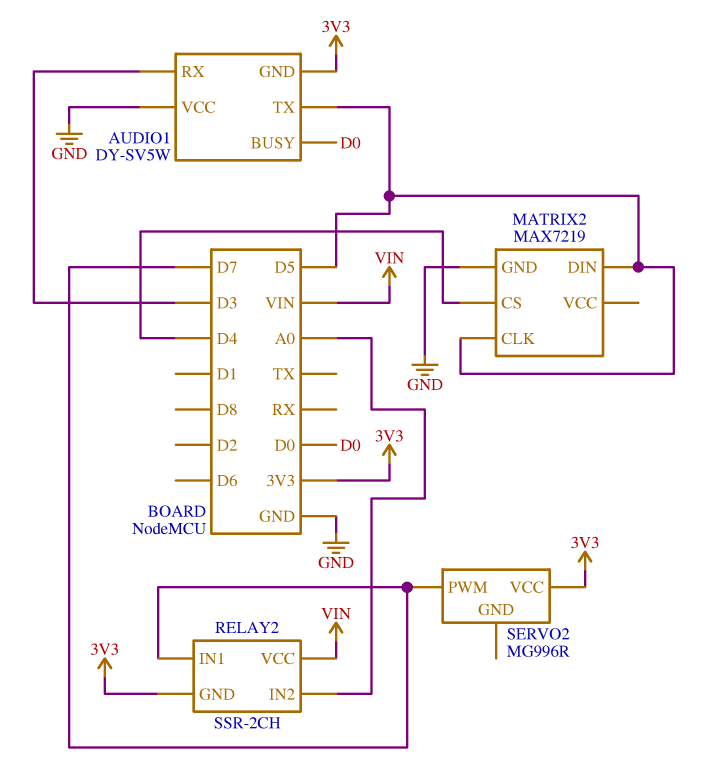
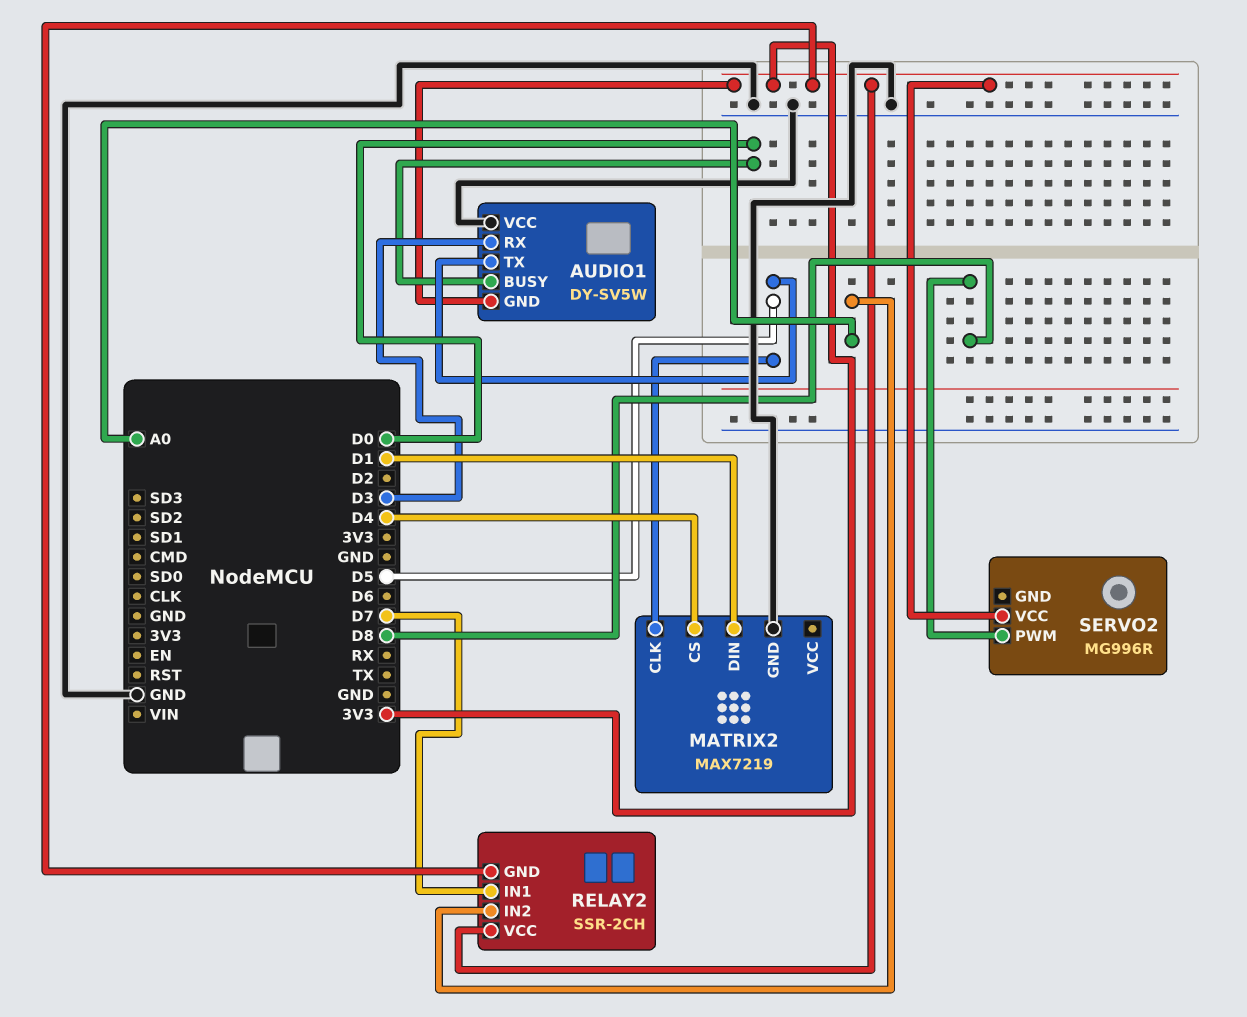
MATRIX2 pin DIN: D5 -> D1
RELAY2 pin VCC: VIN -> 3V3
SERVO2 pin PWM: D7 -> D8

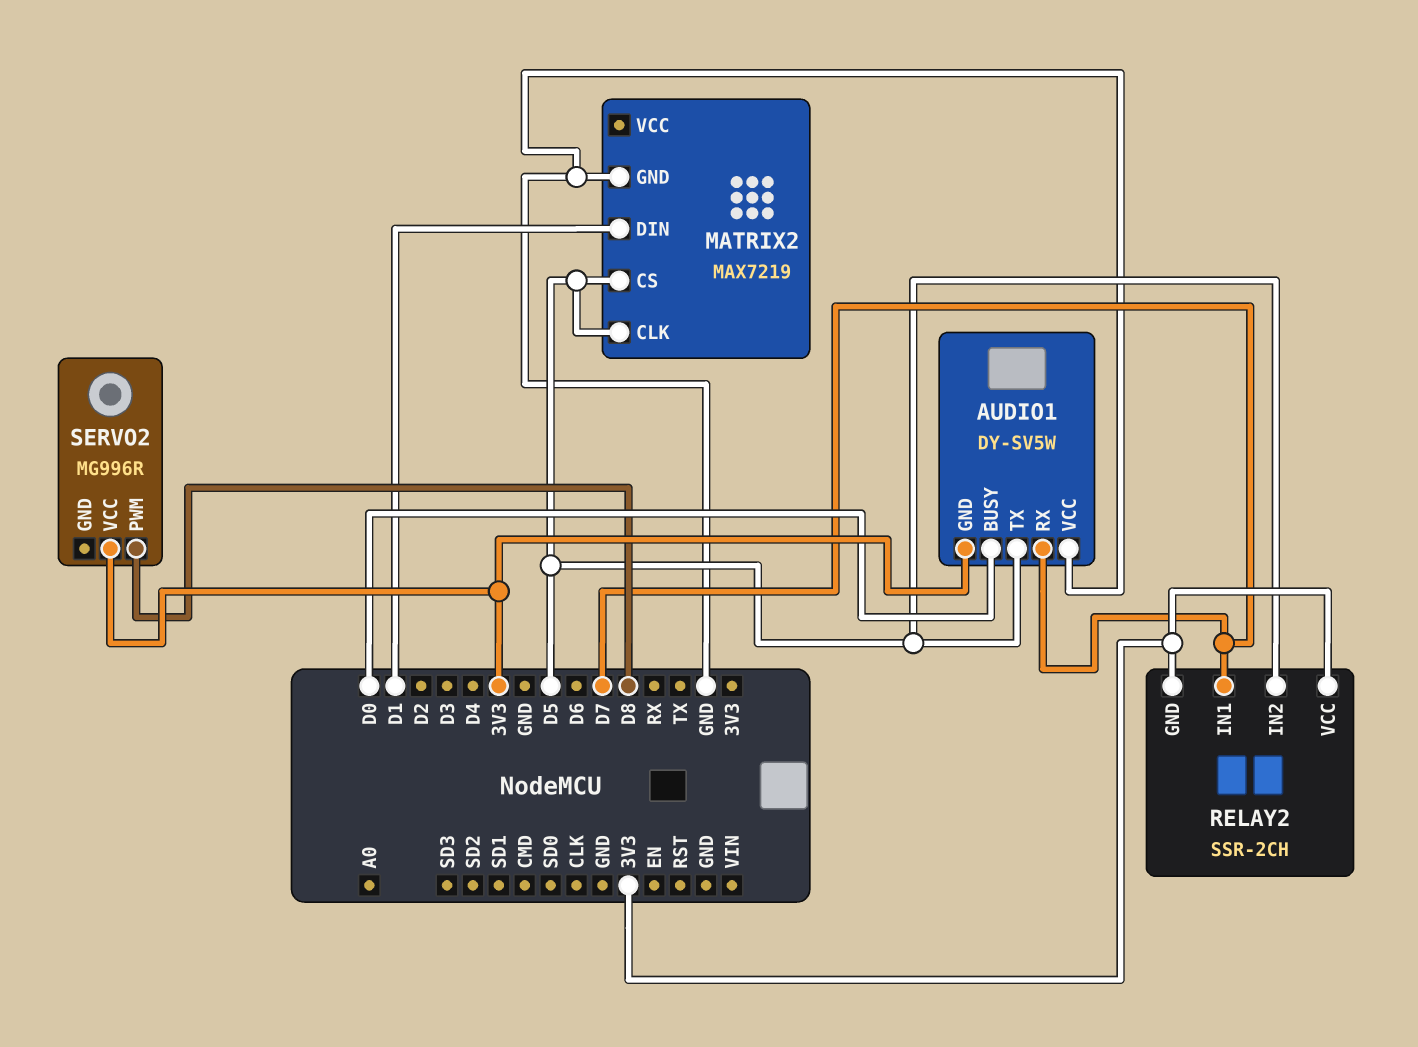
AUDIO1 pin RX: D3 -> D7
MATRIX2 pin CS: D4 -> D5
RELAY2 pin IN2: A0 -> D5

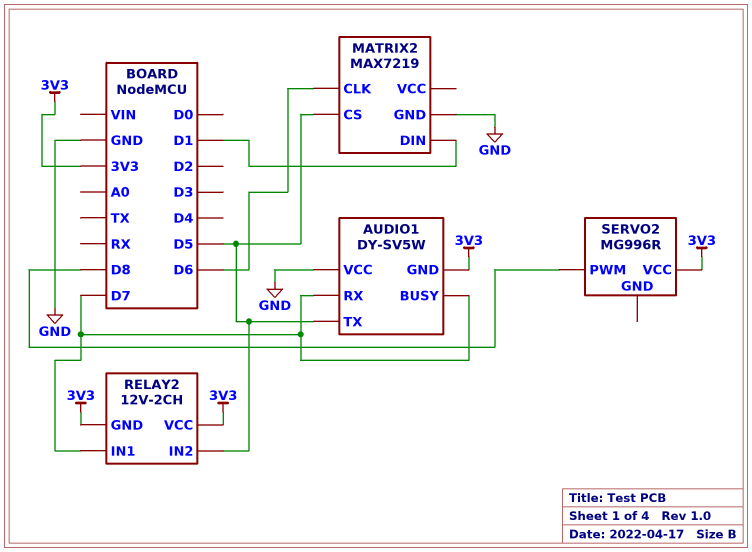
AUDIO1 pin BUSY: D0 -> D7
MATRIX2 pin CLK: D5 -> D6
RELAY2: SSR-2CH -> 12V-2CH

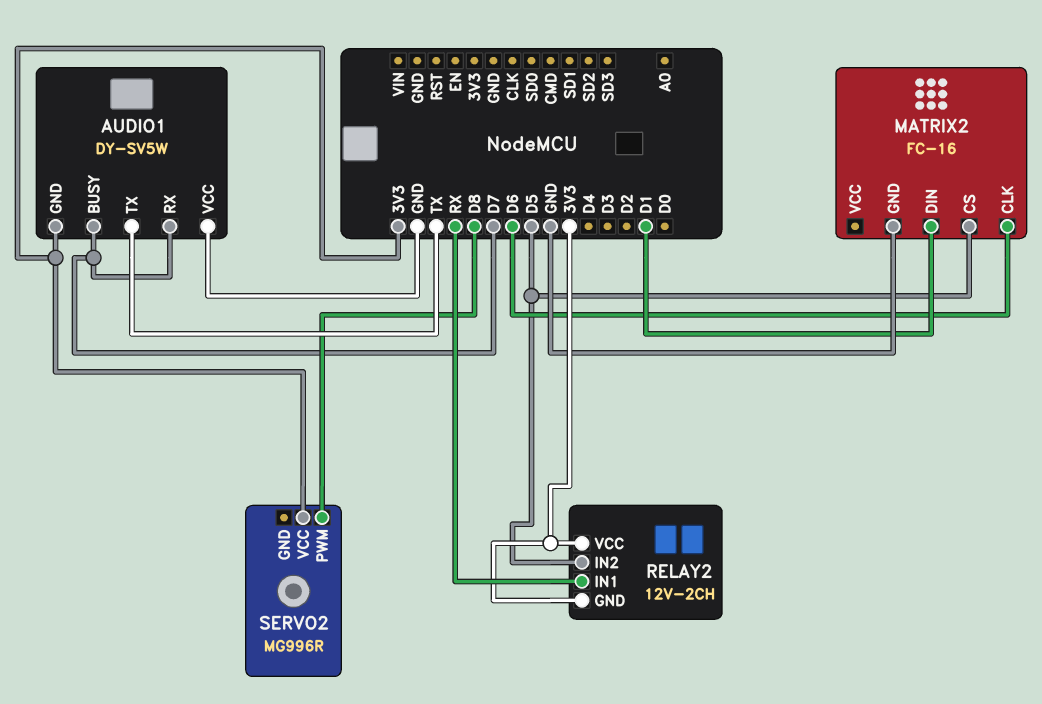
AUDIO1 pin TX: D5 -> TX
MATRIX2: MAX7219 -> FC-16
RELAY2 pin IN1: D7 -> RX

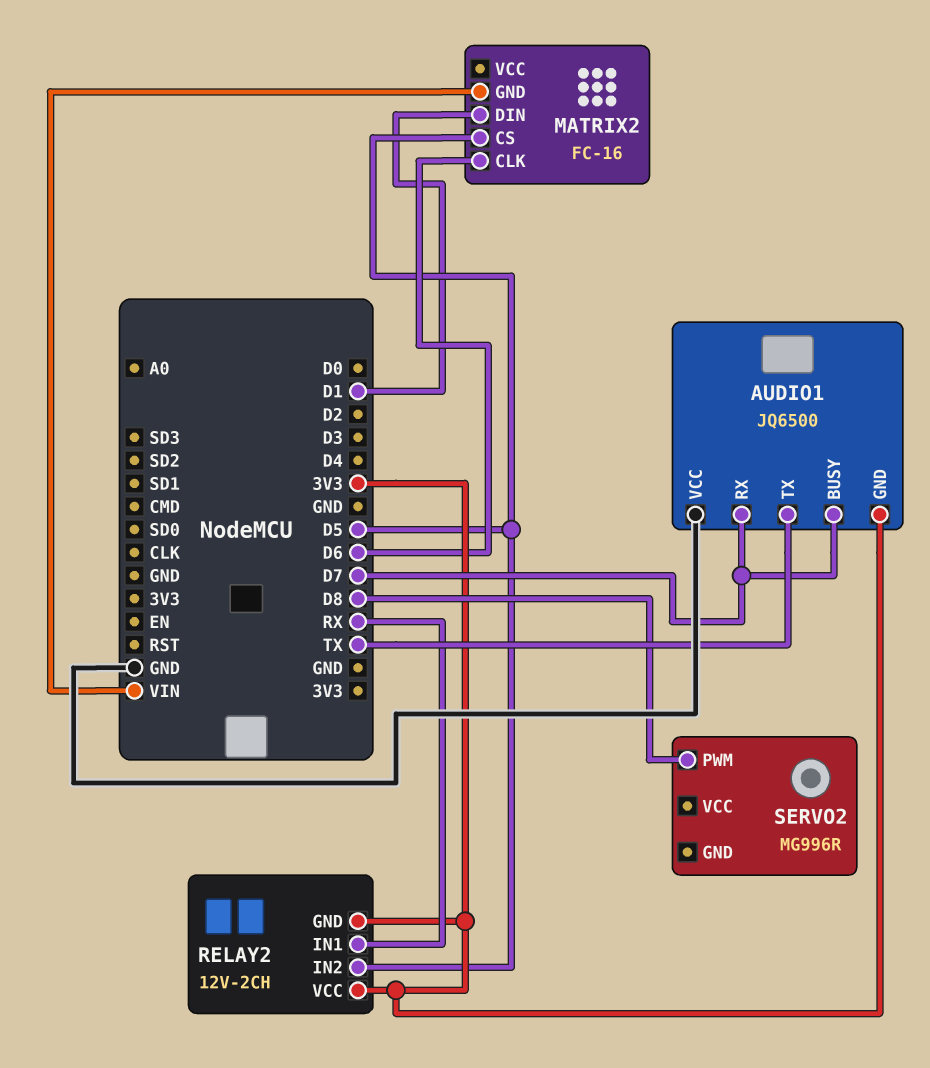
AUDIO1: DY-SV5W -> JQ6500
MATRIX2 pin GND: GND -> VIN
SERVO2 pin VCC: 3V3 -> none

